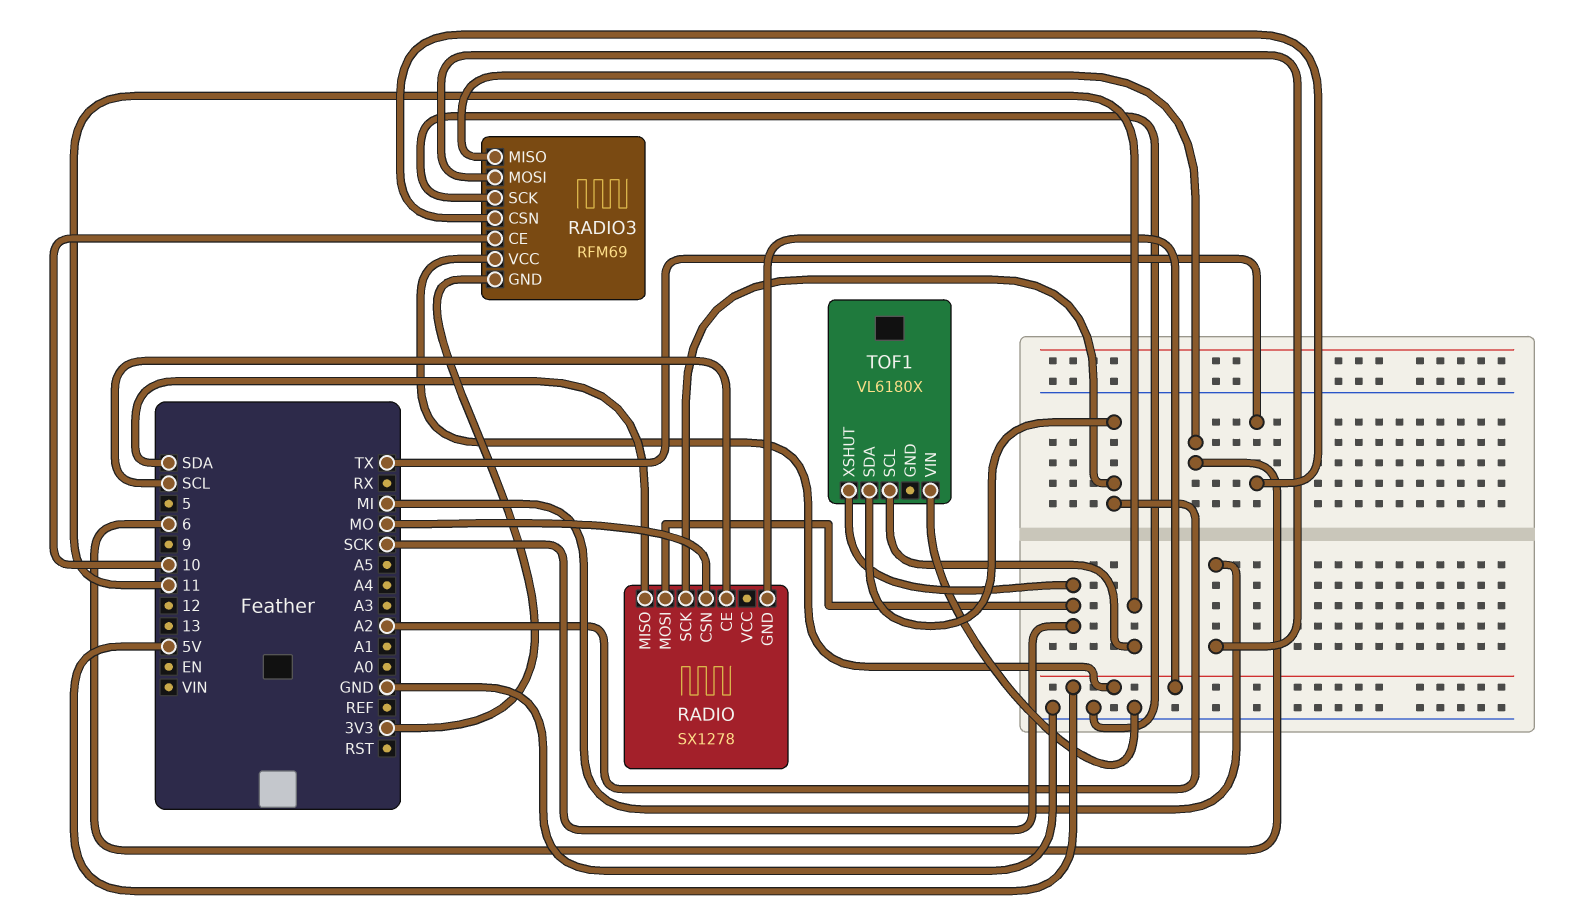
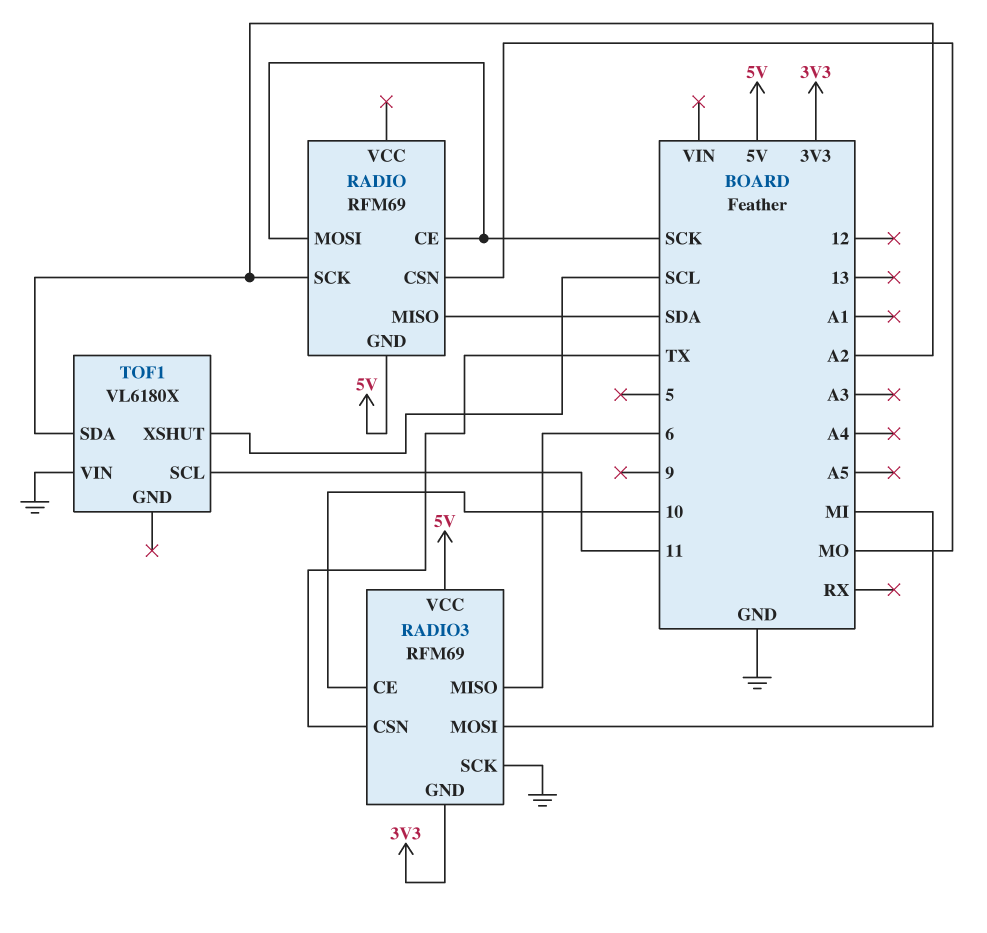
RADIO: SX1278 -> RFM69
RADIO pin CE: SCL -> SCK
TOF1 pin XSHUT: SCK -> SCL

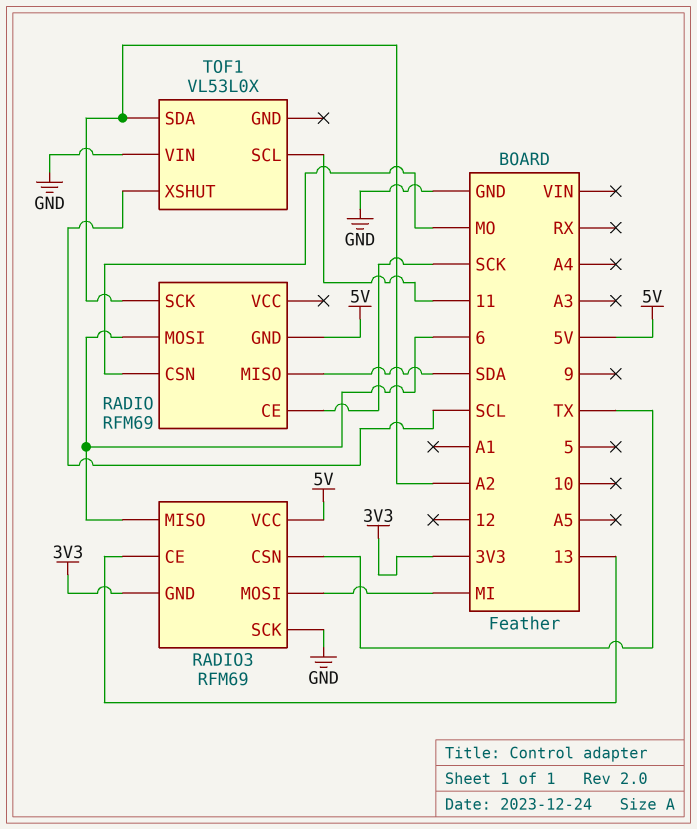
RADIO pin MOSI: SCK -> 6
RADIO3 pin CE: 10 -> 13
TOF1: VL6180X -> VL53L0X

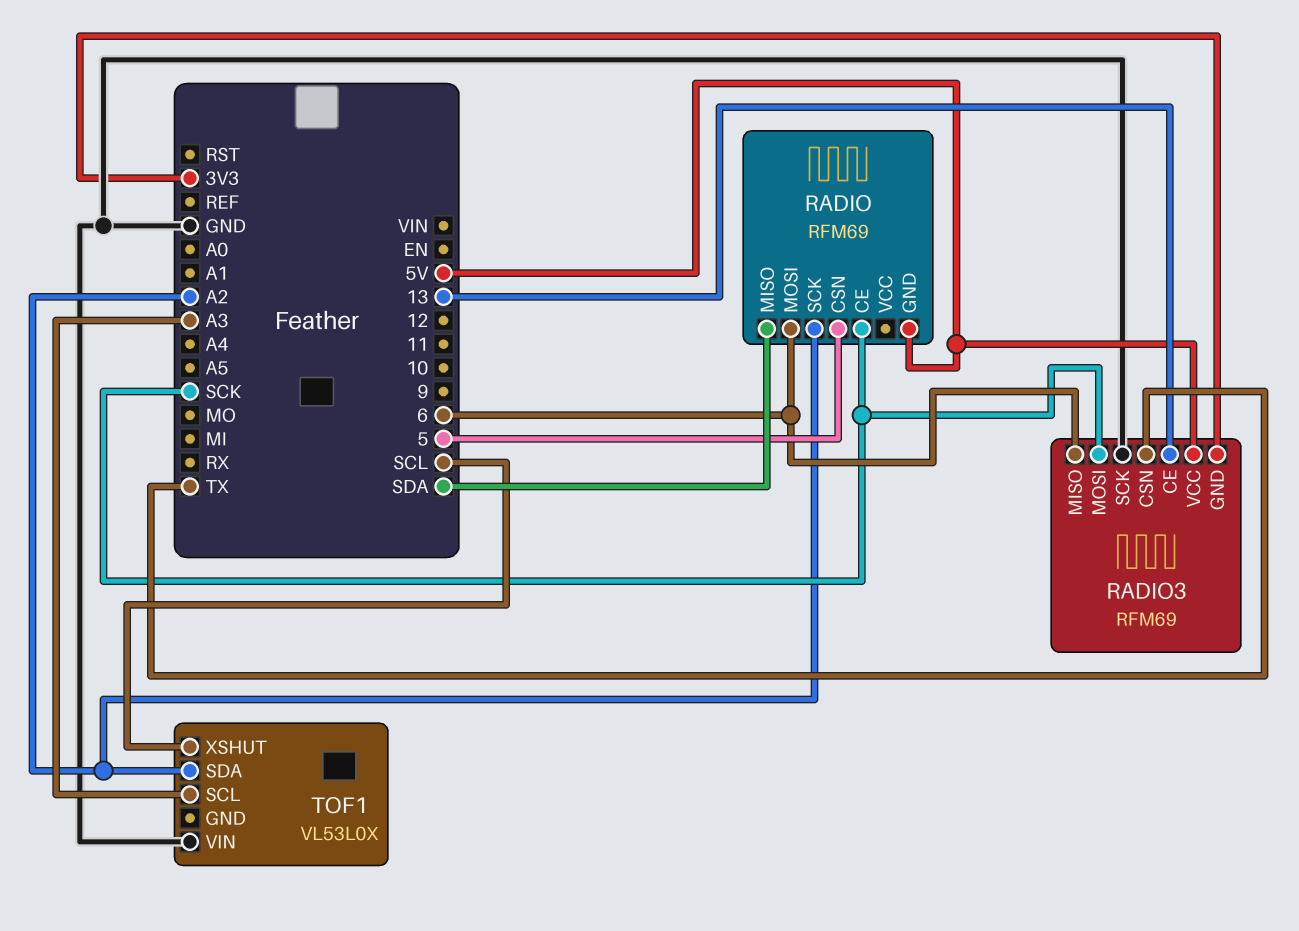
RADIO pin CSN: MO -> 5
RADIO3 pin MOSI: MI -> SCK
TOF1 pin SCL: 11 -> A3

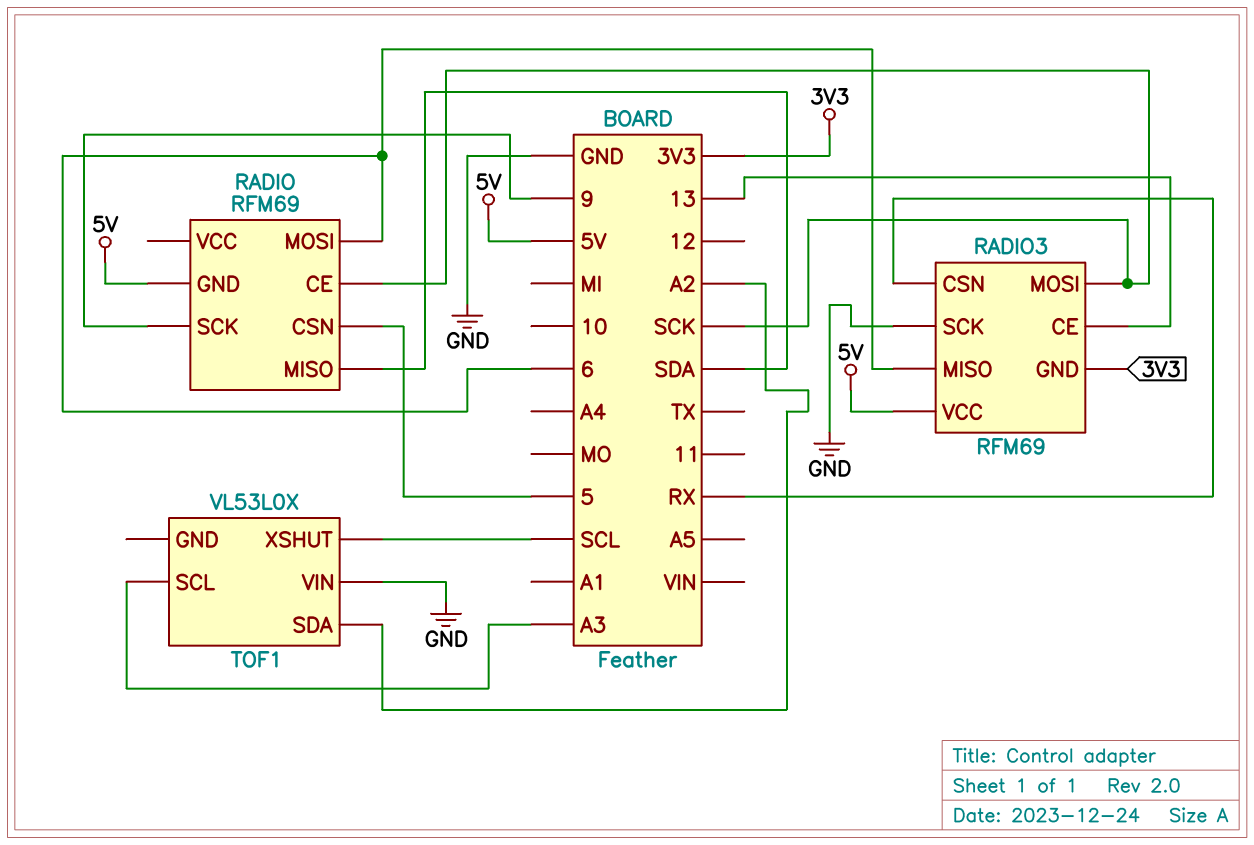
RADIO pin SCK: A2 -> 9
RADIO3 pin CSN: TX -> RX

